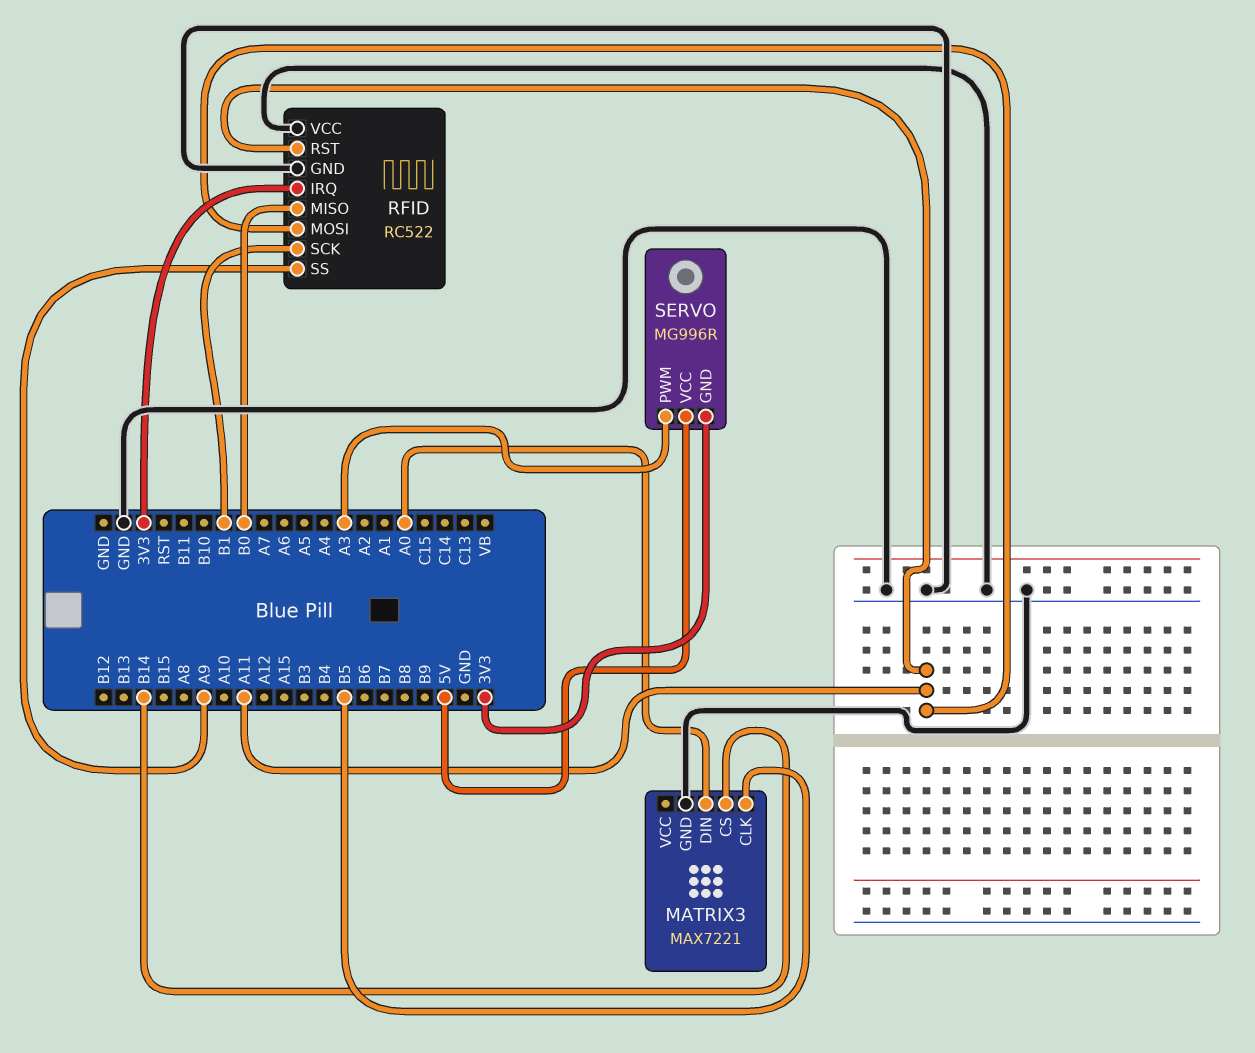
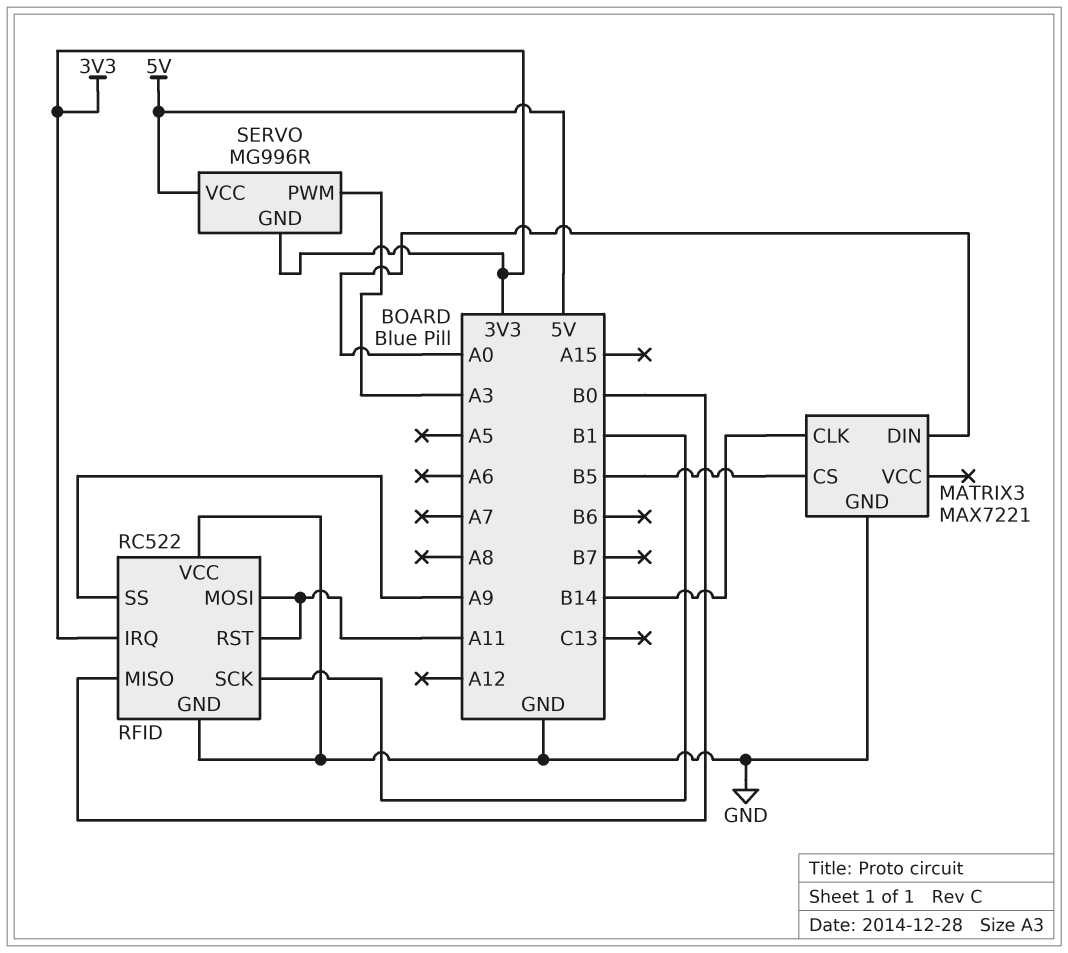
MATRIX3 pin CLK: B5 -> B14
MATRIX3 pin CS: B14 -> B5

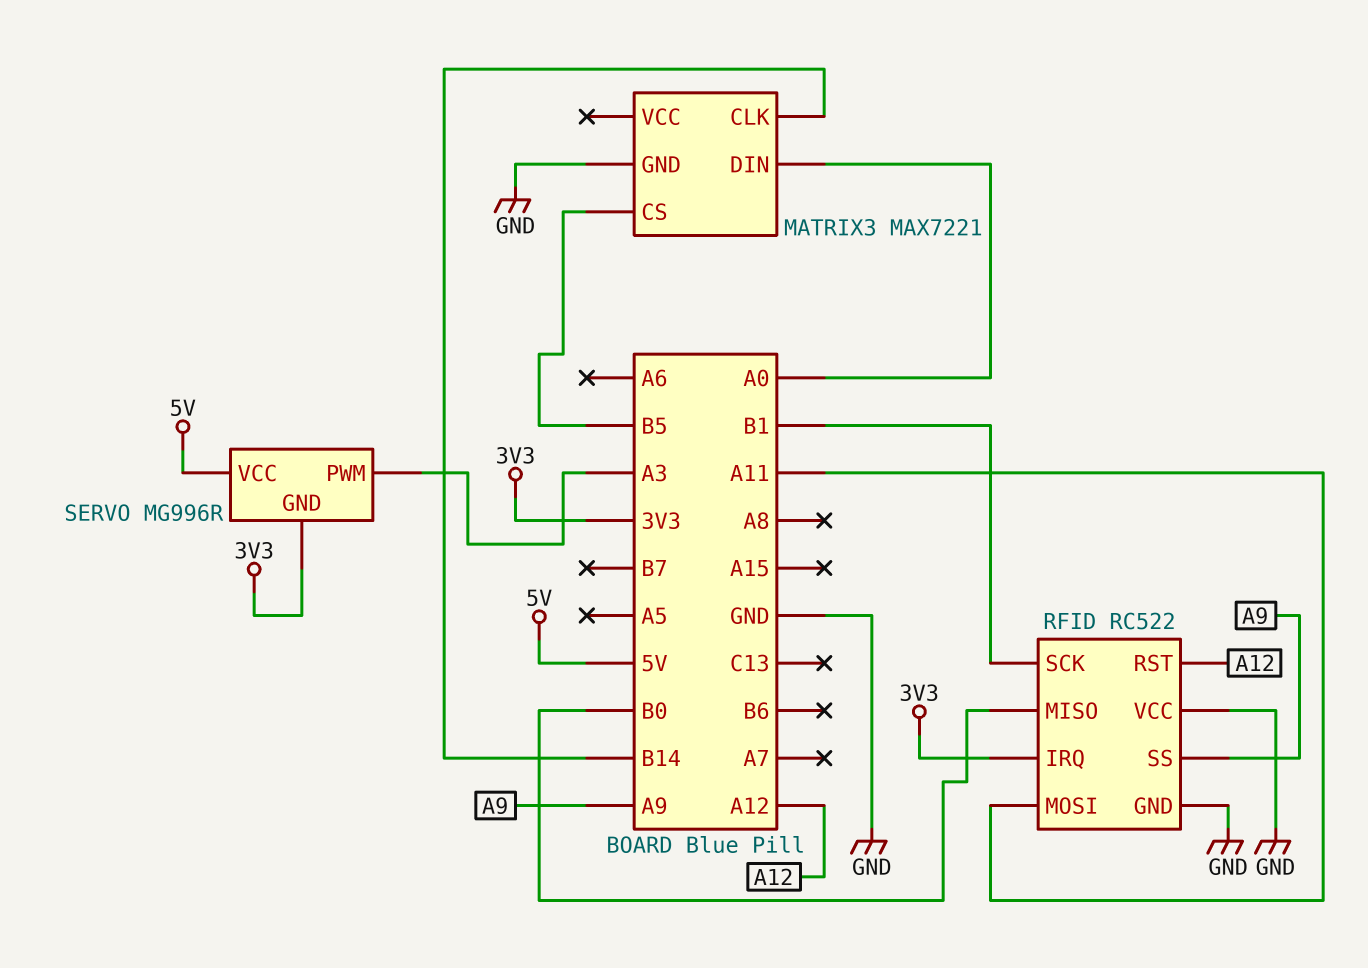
RFID pin RST: A11 -> A12

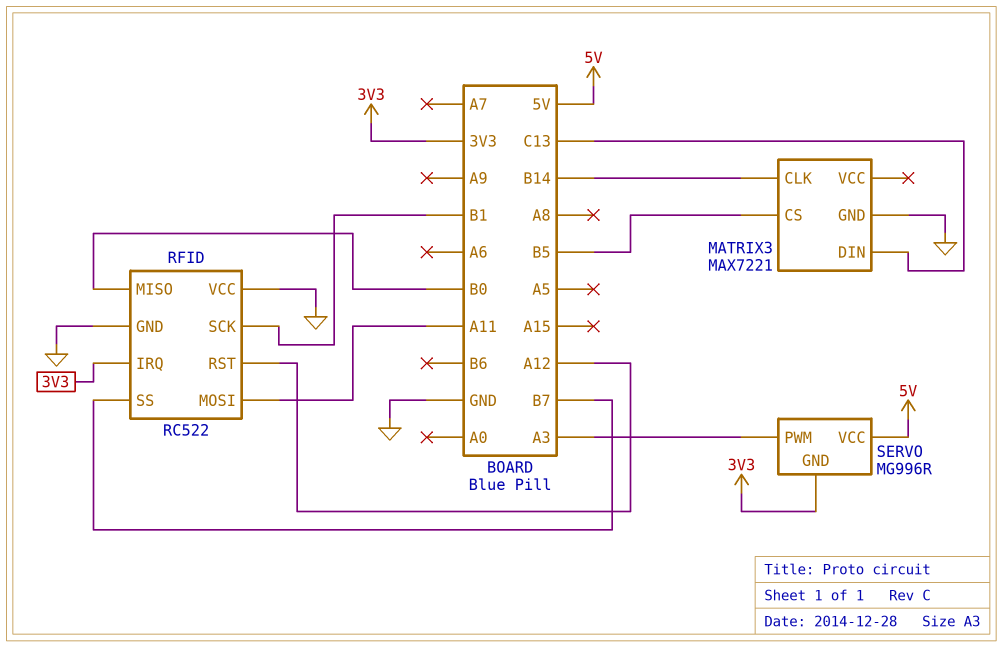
MATRIX3 pin DIN: A0 -> C13
RFID pin SS: A9 -> B7

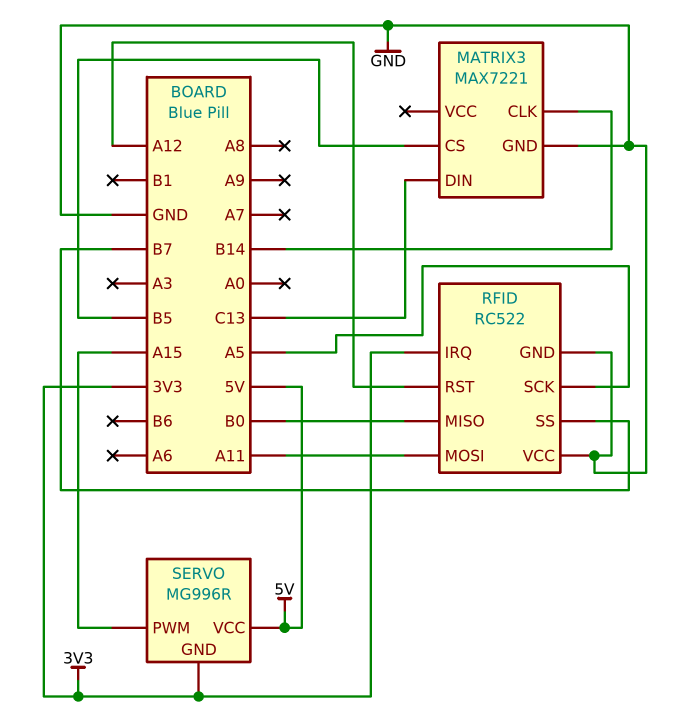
RFID pin SCK: B1 -> A5
SERVO pin PWM: A3 -> A15

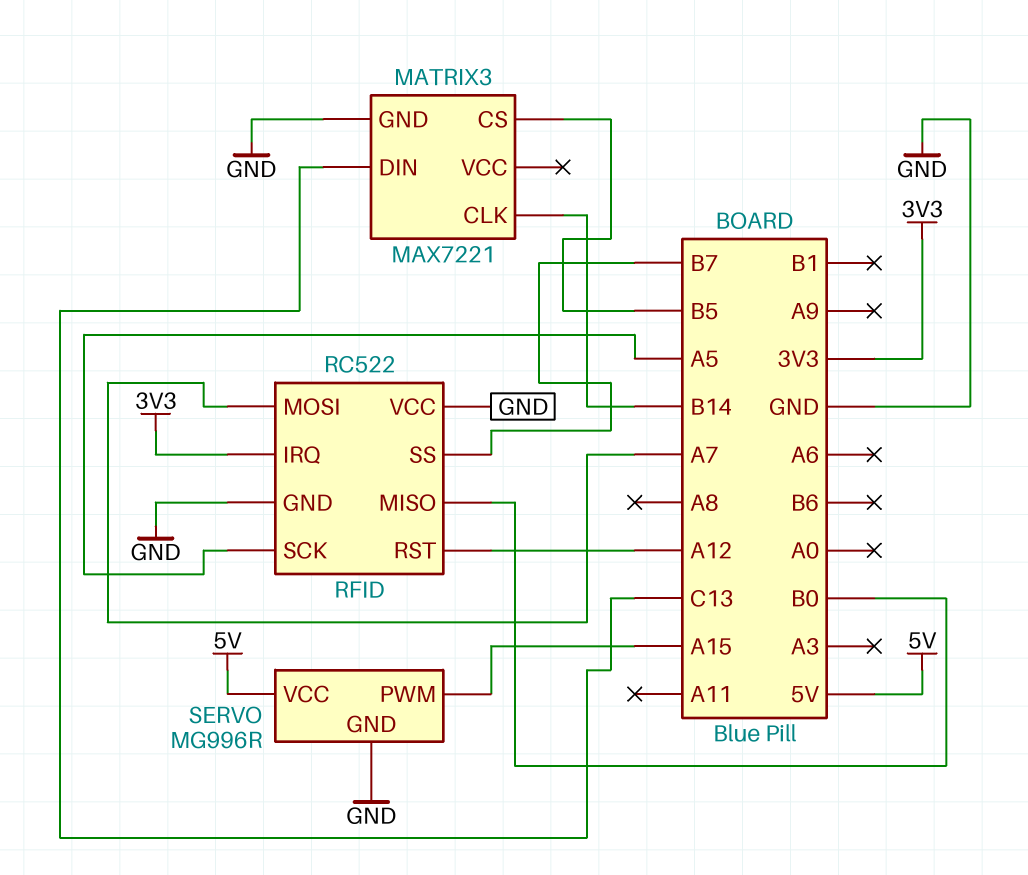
RFID pin MOSI: A11 -> A7
SERVO pin GND: 3V3 -> GND

